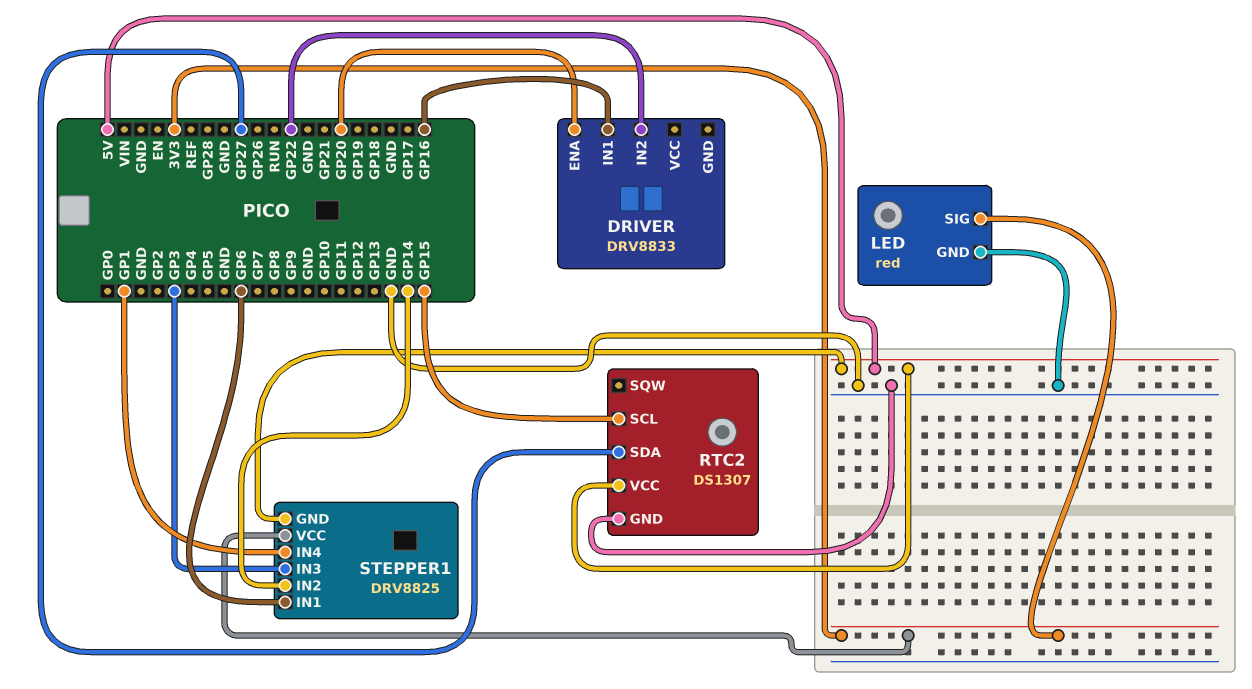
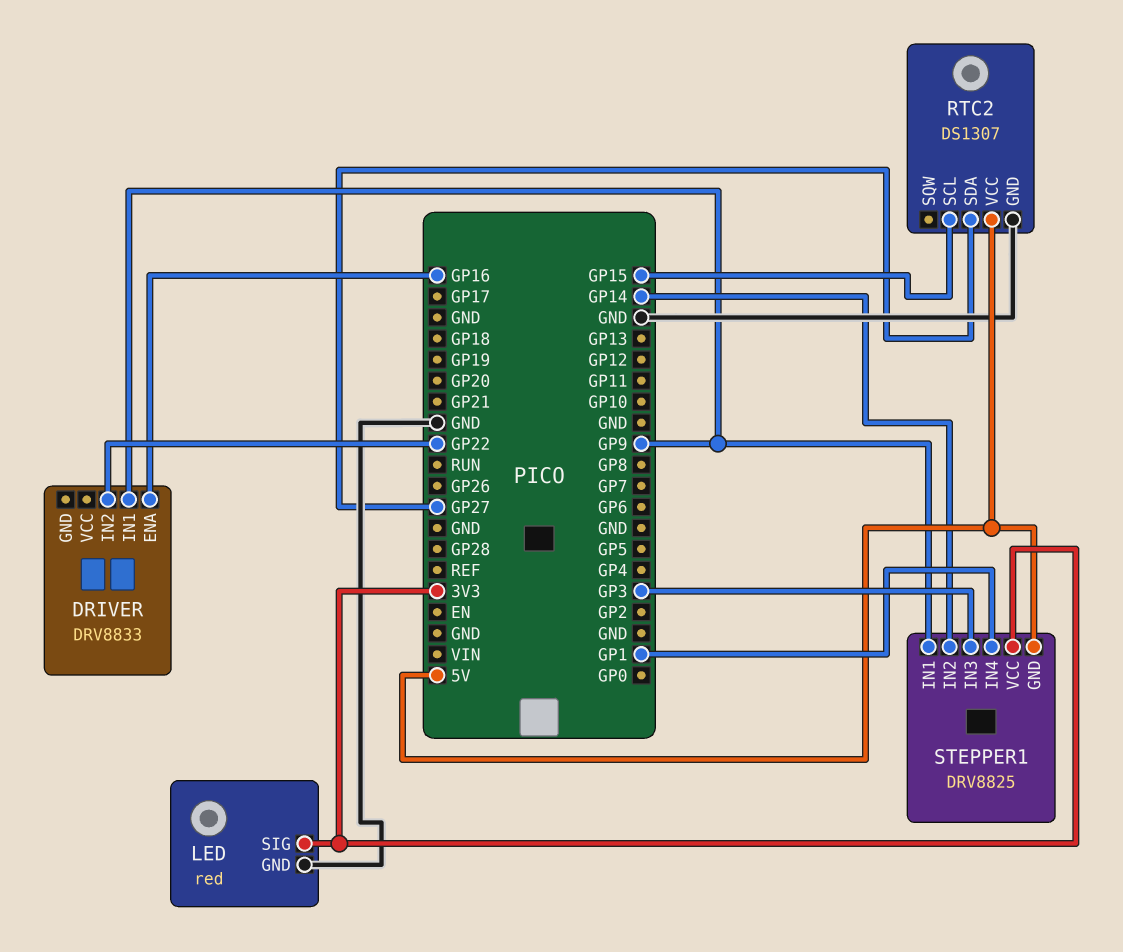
DRIVER pin ENA: GP20 -> GP16
DRIVER pin IN1: GP16 -> GP9
STEPPER1 pin IN1: GP6 -> GP9

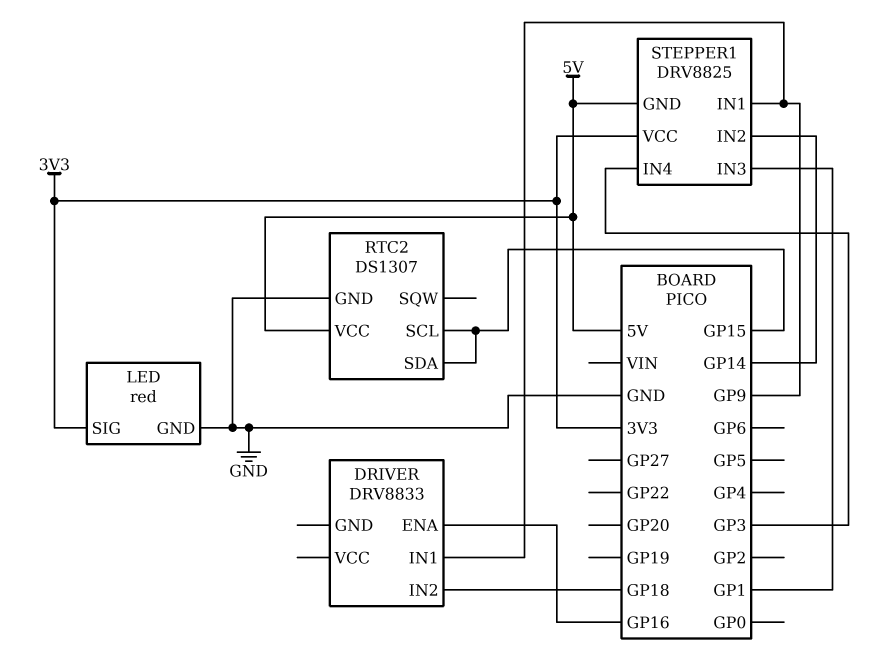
DRIVER pin IN2: GP22 -> GP18
RTC2 pin SDA: GP27 -> GP15
STEPPER1 pin IN3: GP3 -> GP1
STEPPER1 pin IN4: GP1 -> GP3

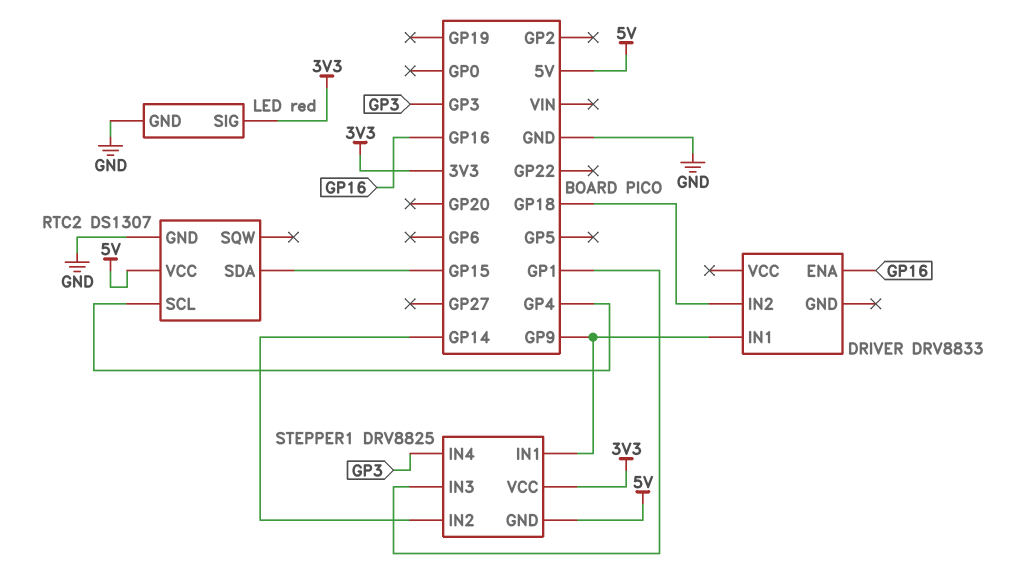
RTC2 pin SCL: GP15 -> GP4

